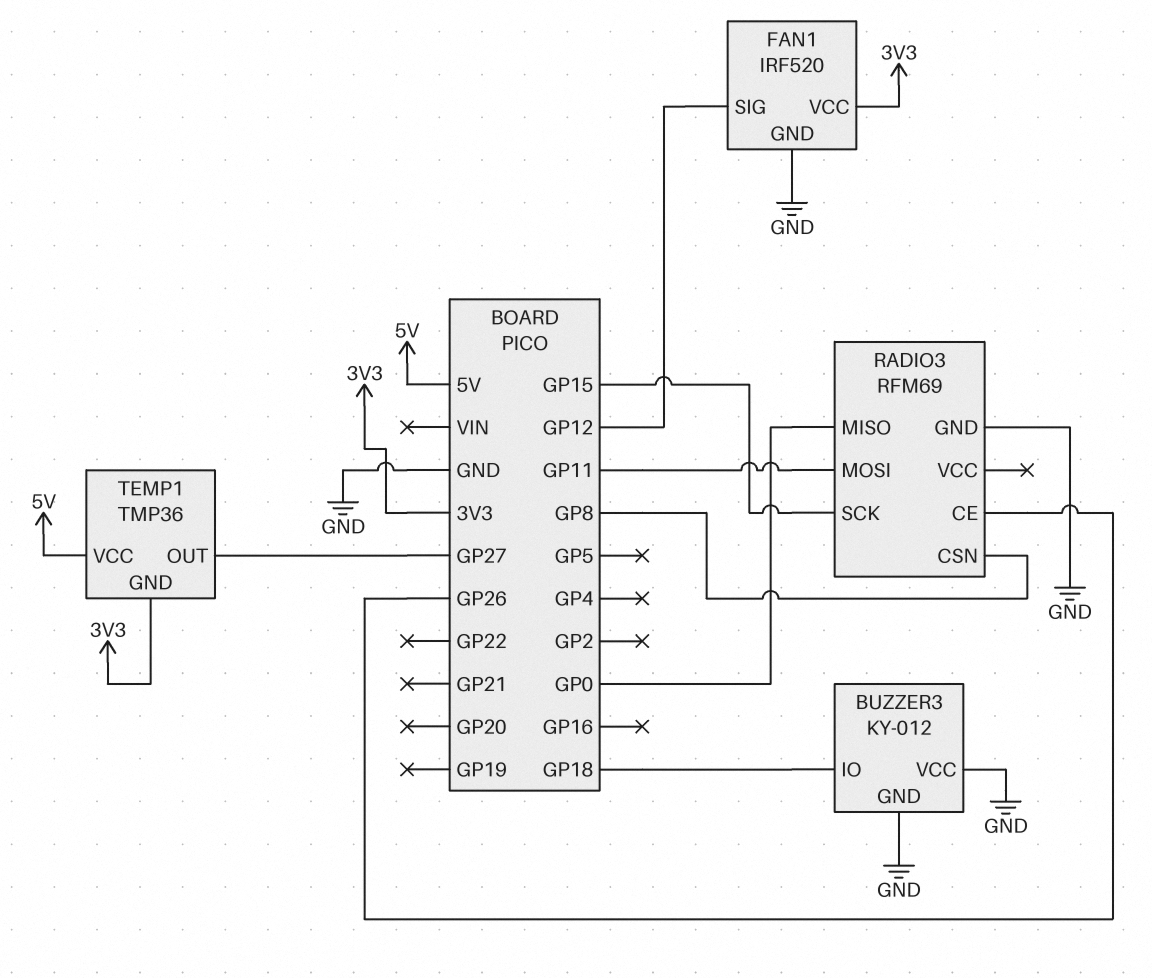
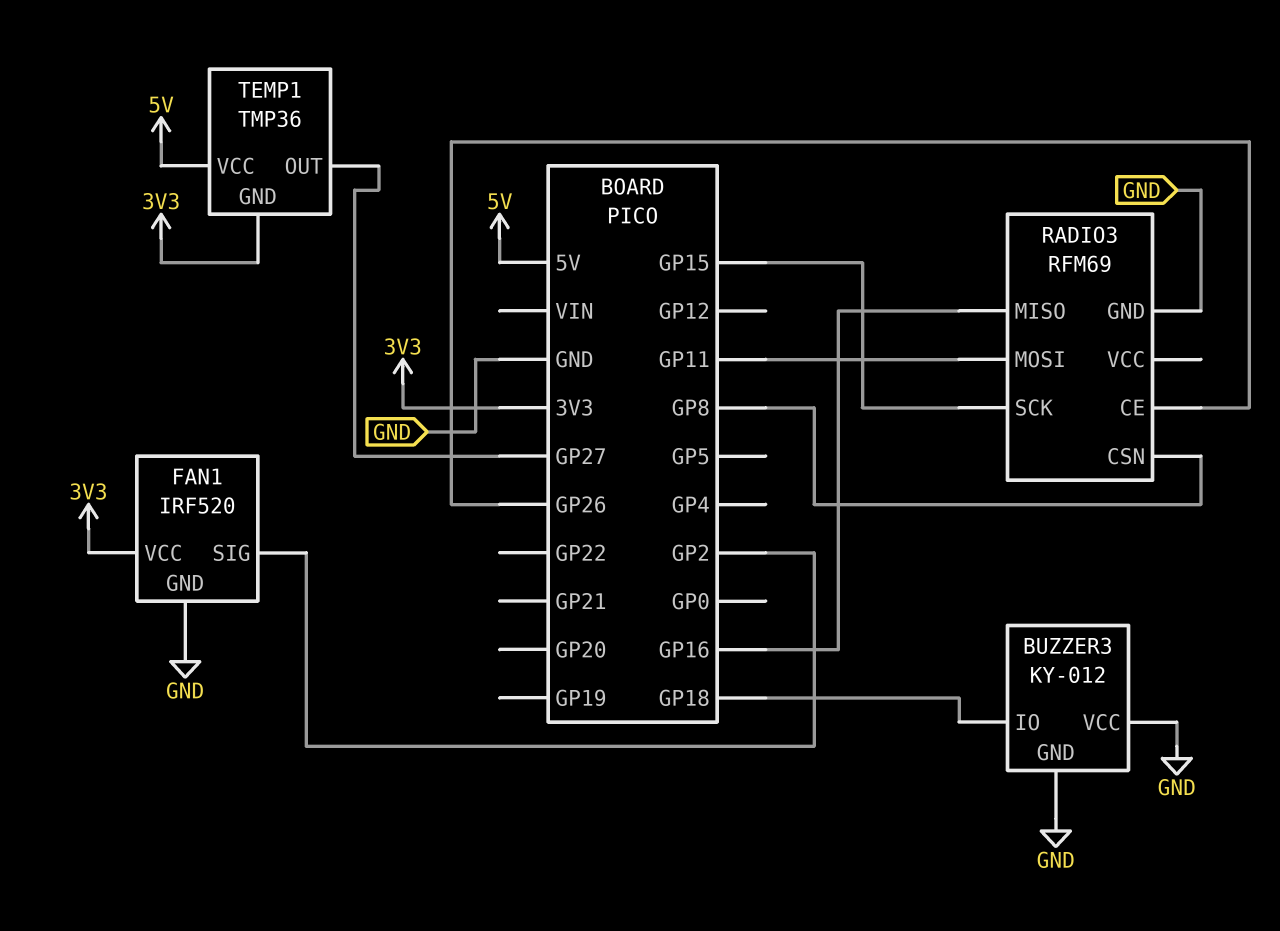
FAN1 pin SIG: GP12 -> GP2
RADIO3 pin MISO: GP0 -> GP16

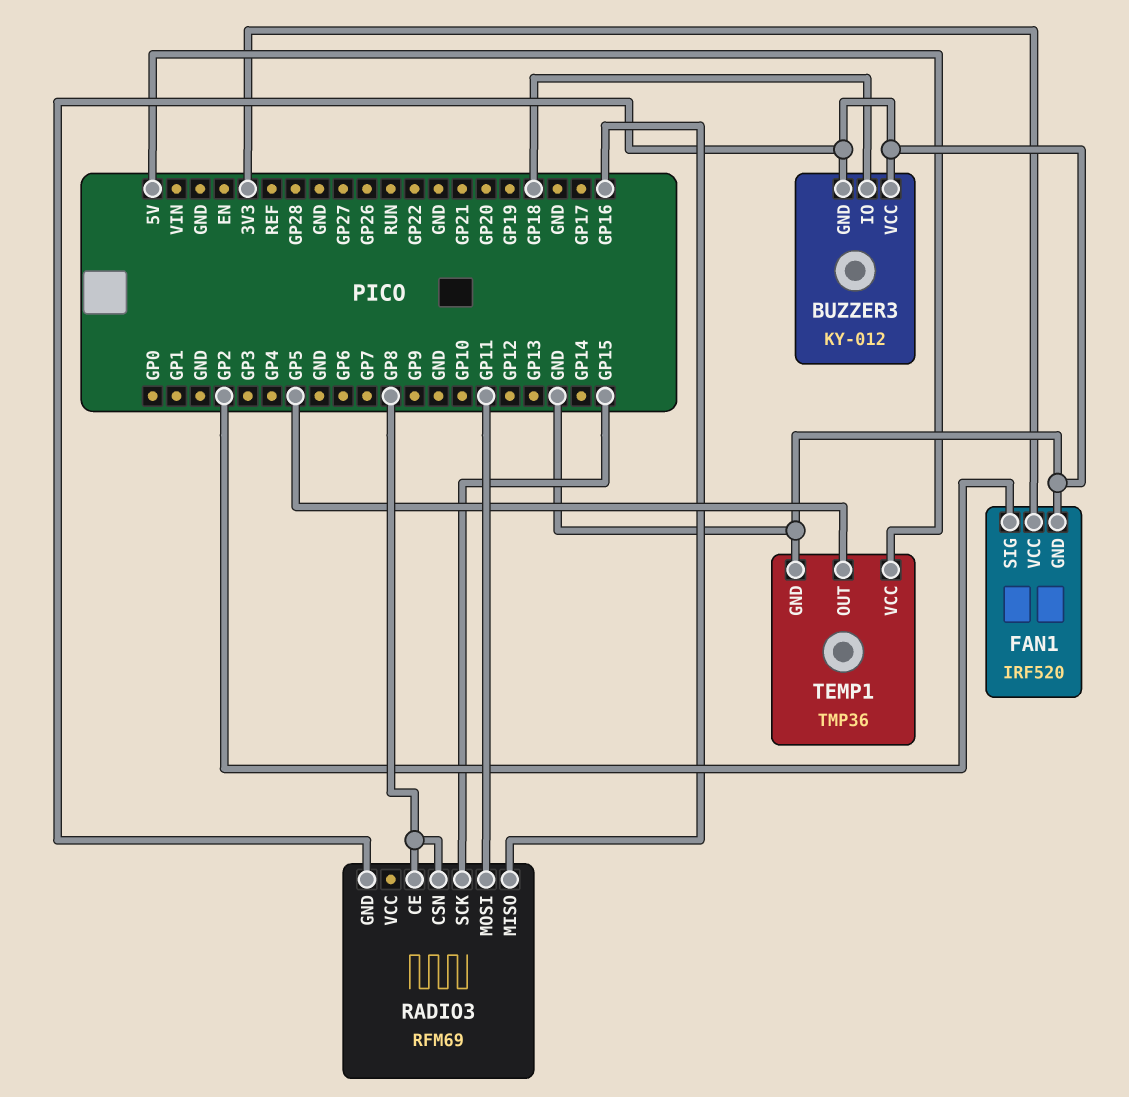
RADIO3 pin CE: GP26 -> GP8
TEMP1 pin GND: 3V3 -> GND
TEMP1 pin OUT: GP27 -> GP5

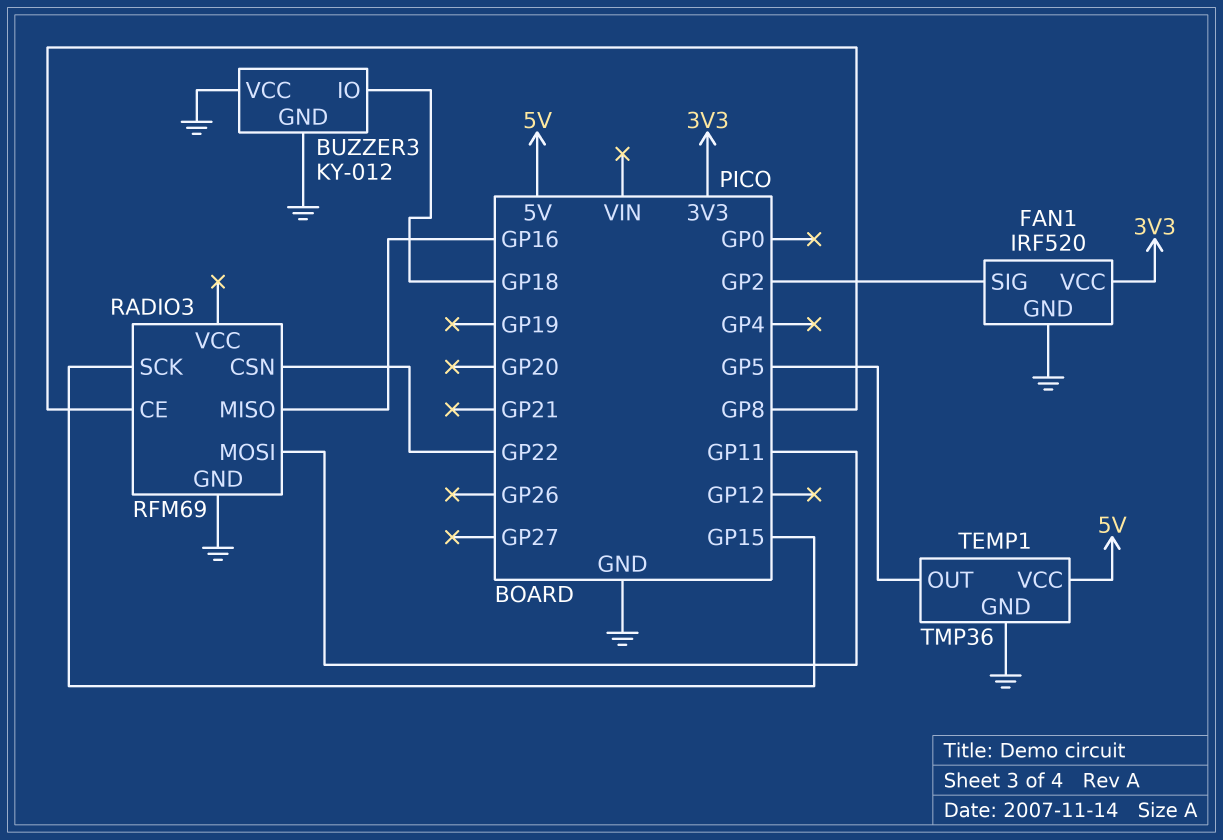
RADIO3 pin CSN: GP8 -> GP22

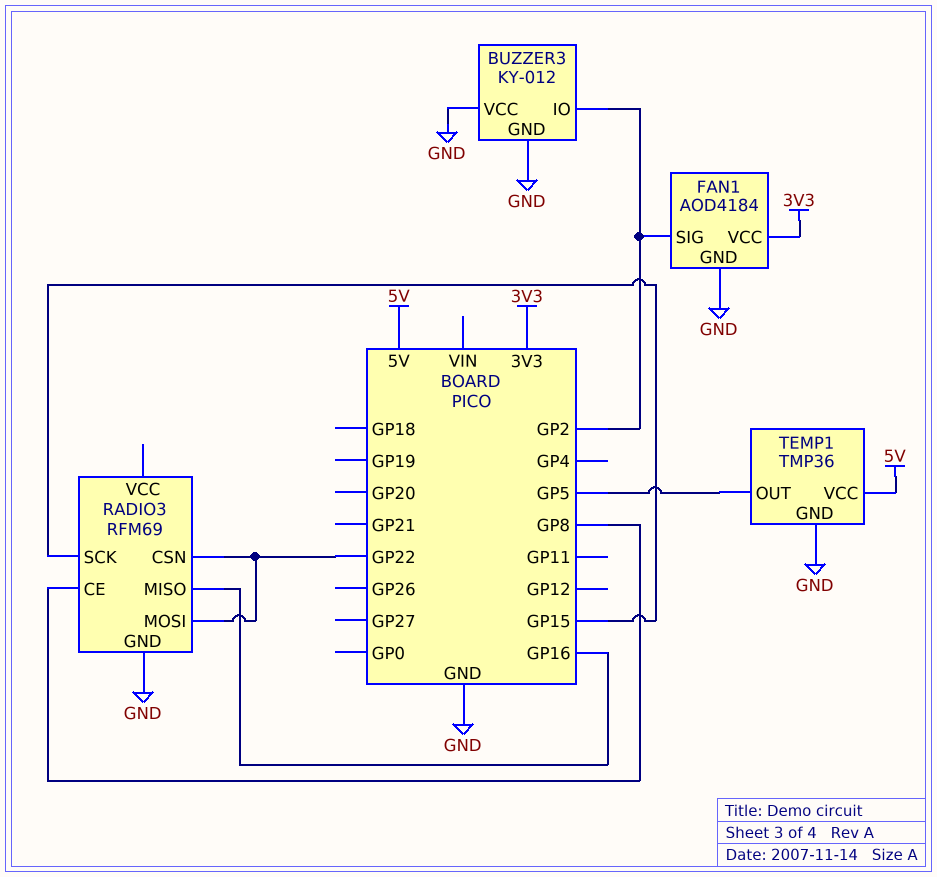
BUZZER3 pin IO: GP18 -> GP2
FAN1: IRF520 -> AOD4184
RADIO3 pin MOSI: GP11 -> GP22

